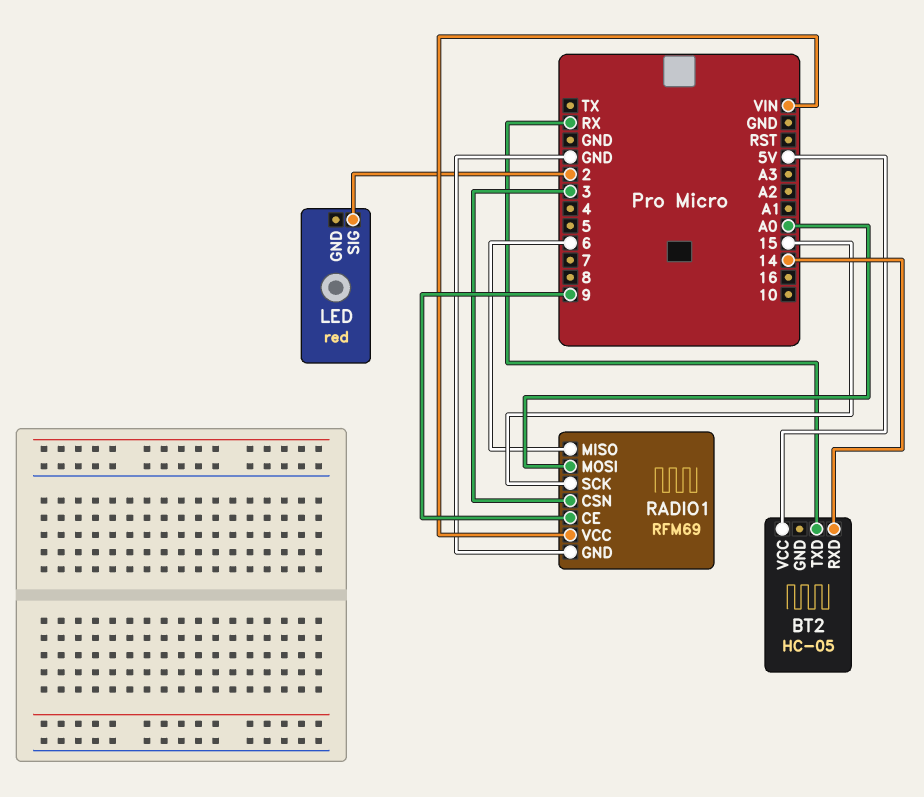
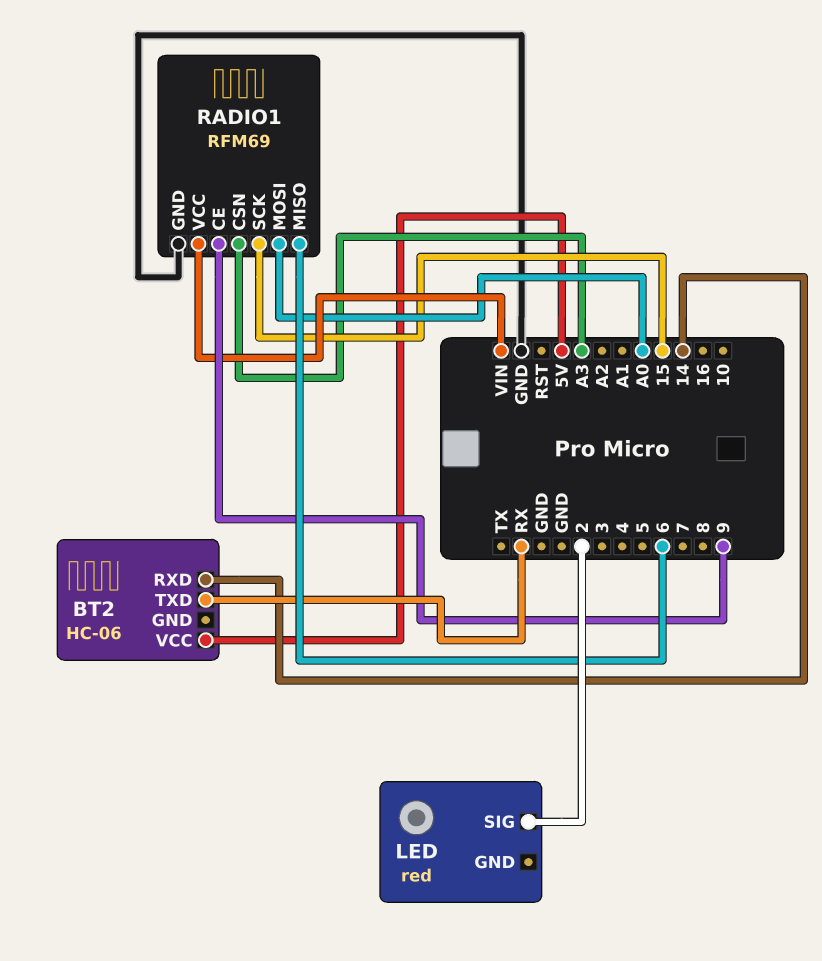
BT2: HC-05 -> HC-06
RADIO1 pin CSN: 3 -> A3

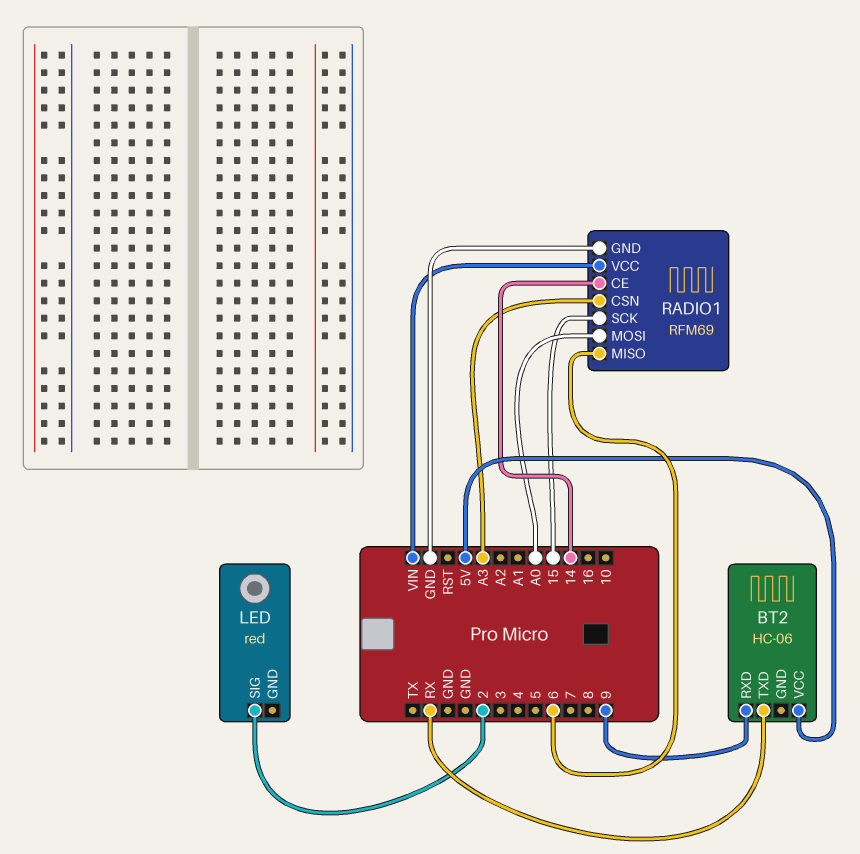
BT2 pin RXD: 14 -> 9
RADIO1 pin CE: 9 -> 14

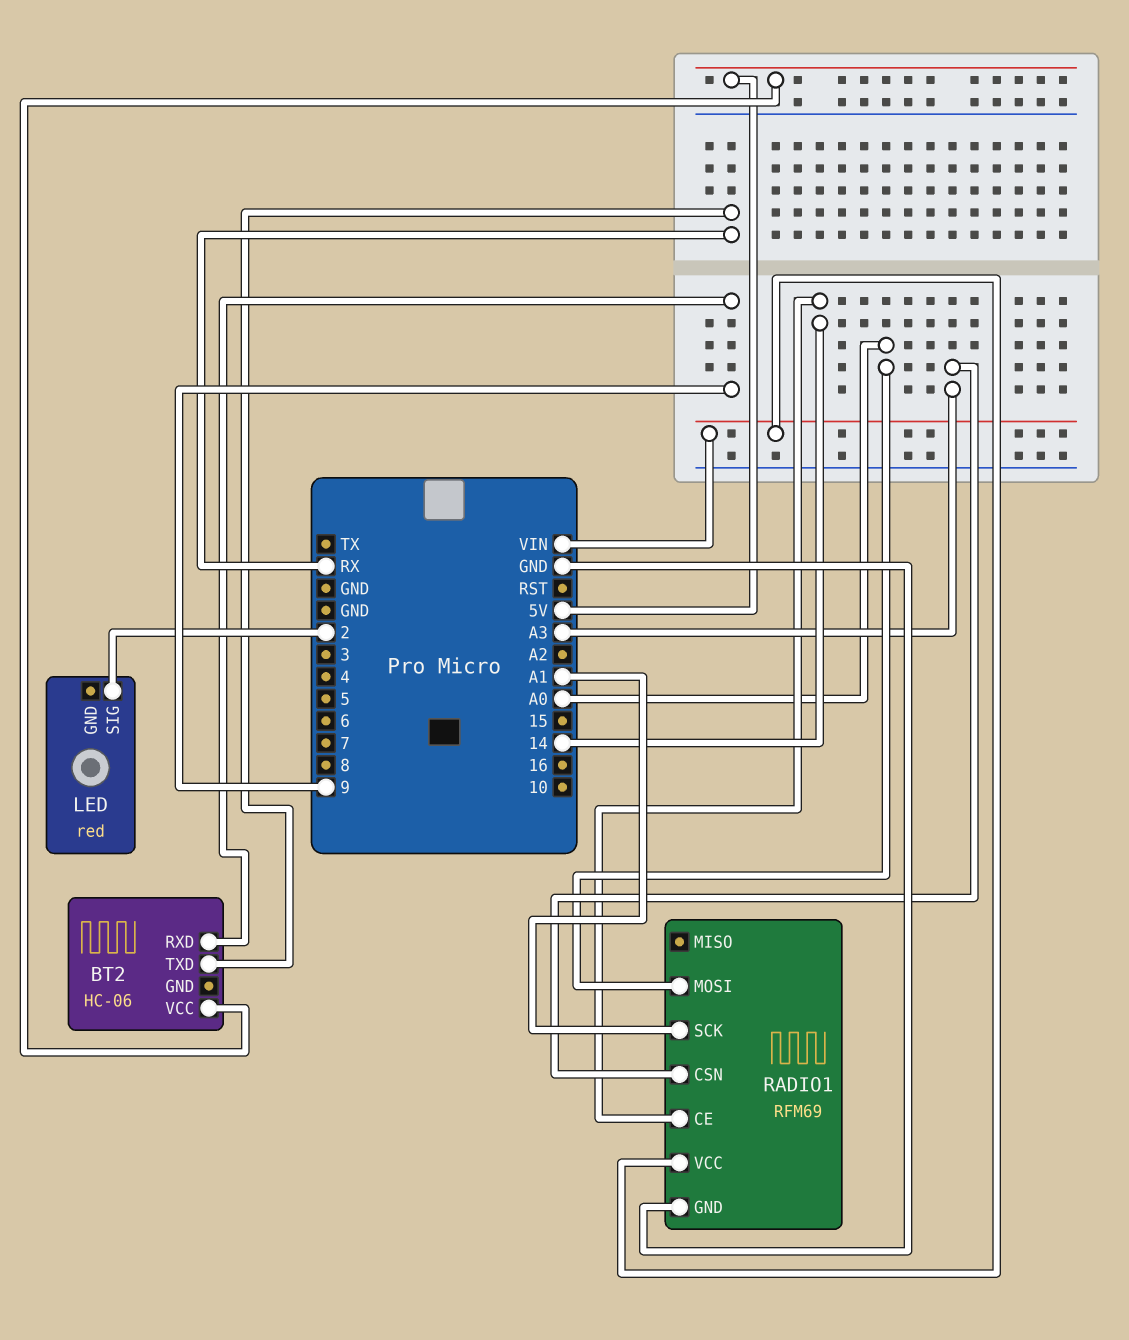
RADIO1 pin MISO: 6 -> none
RADIO1 pin SCK: 15 -> A1

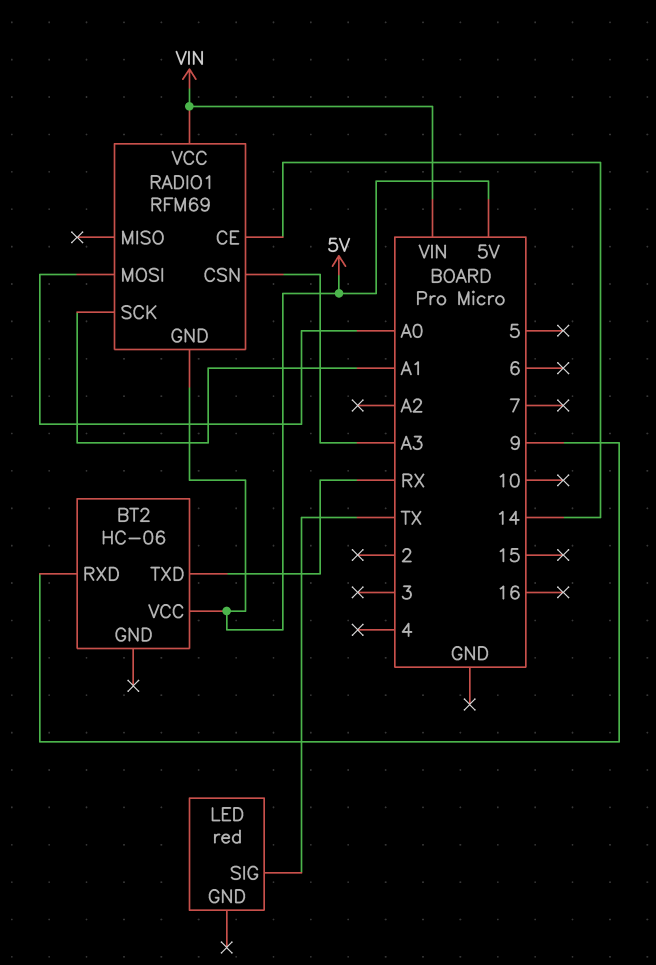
LED pin SIG: 2 -> TX
RADIO1 pin GND: GND -> 5V

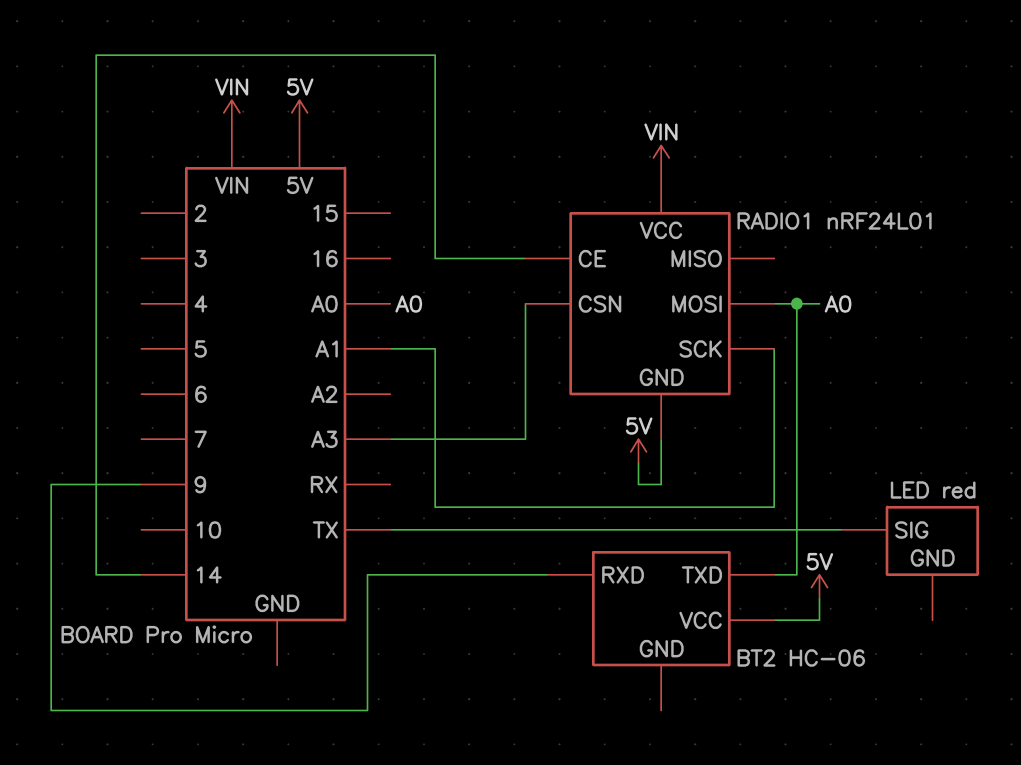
BT2 pin TXD: RX -> A0
RADIO1: RFM69 -> nRF24L01

